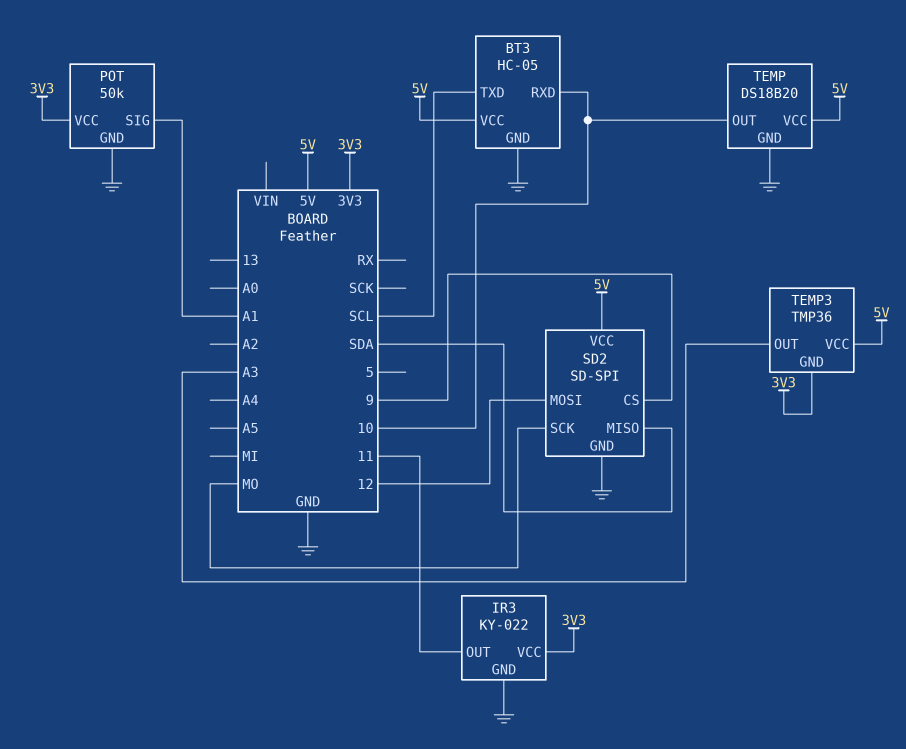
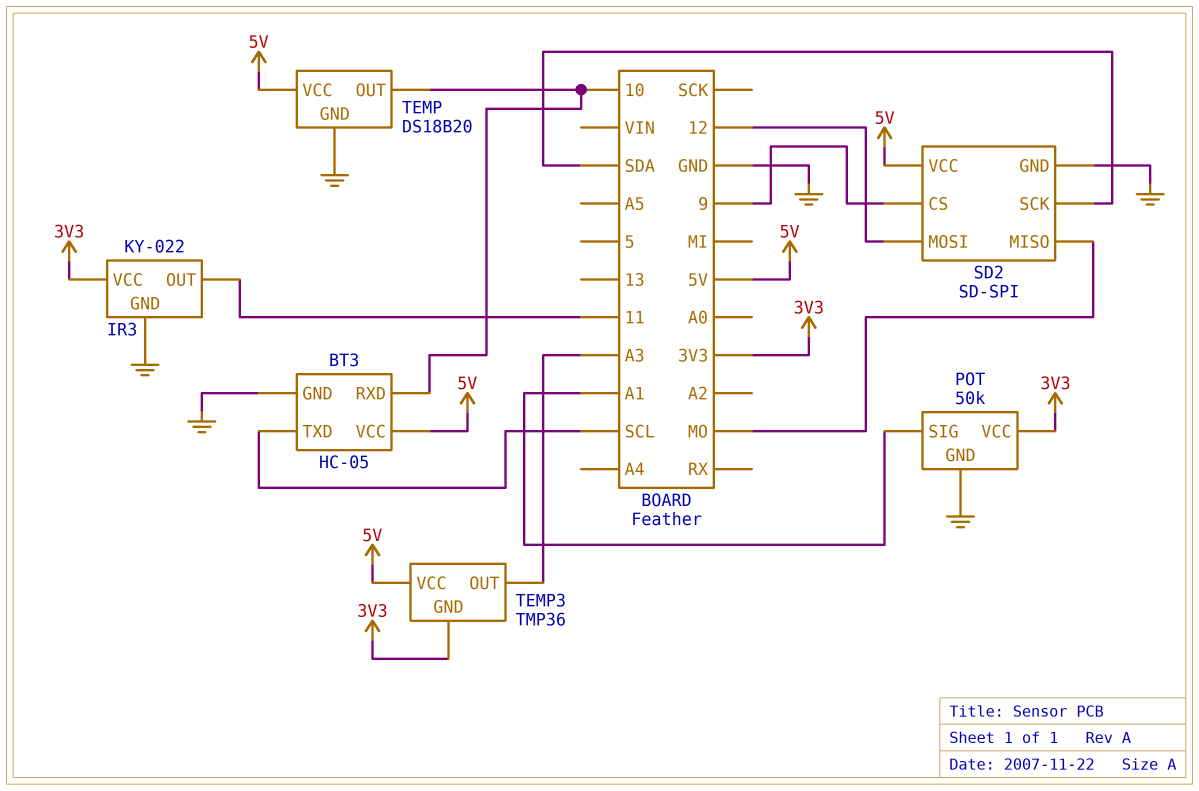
SD2 pin MISO: SDA -> MO
SD2 pin SCK: MO -> SDA

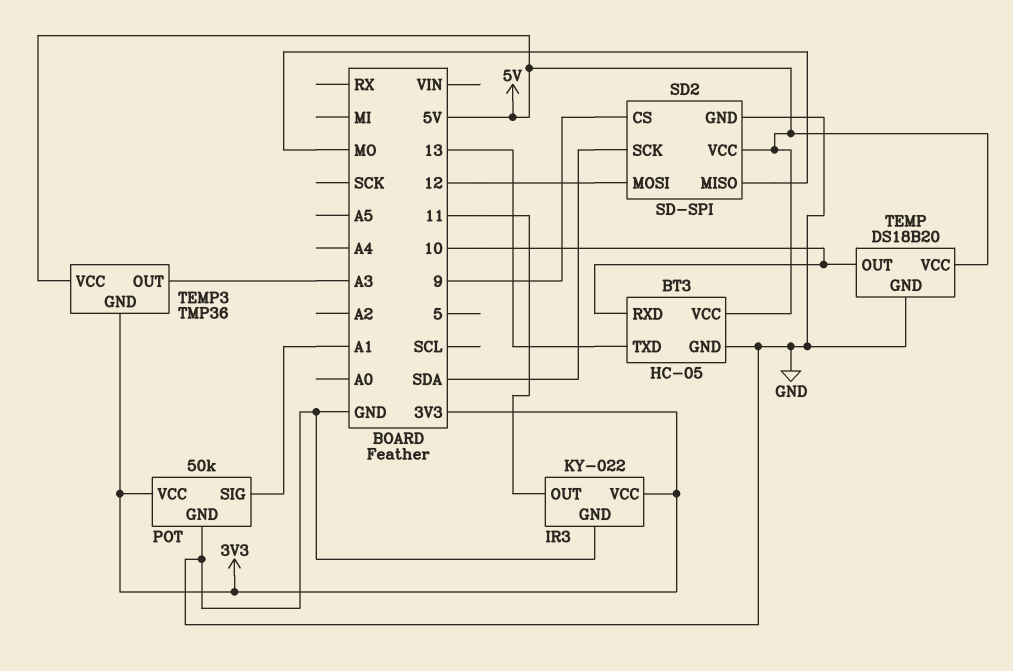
BT3 pin TXD: SCL -> 13

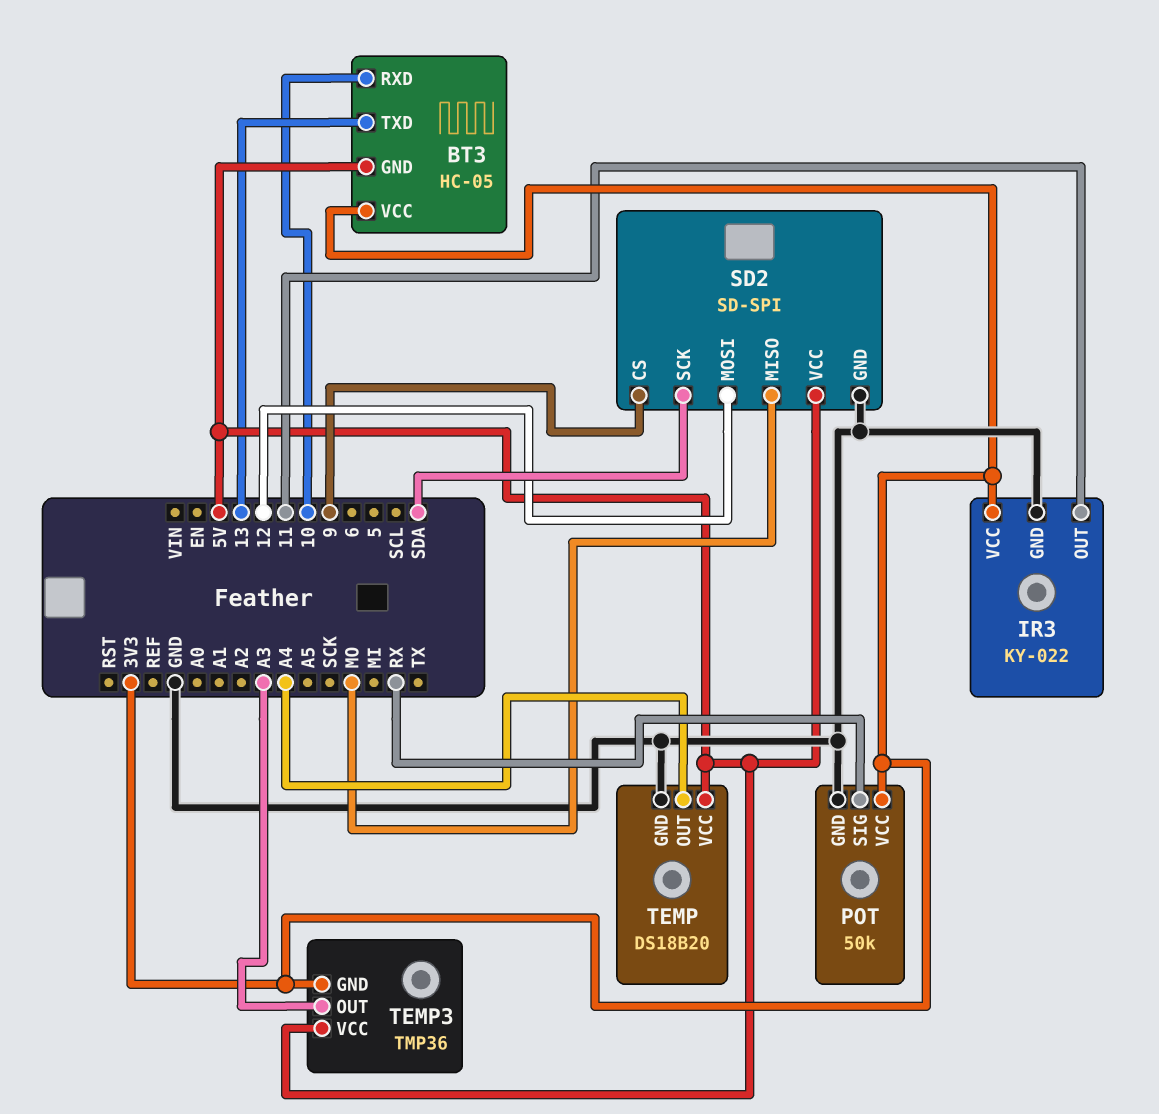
BT3 pin GND: GND -> 5V
BT3 pin VCC: 5V -> 3V3
POT pin SIG: A1 -> RX
TEMP pin OUT: 10 -> A4

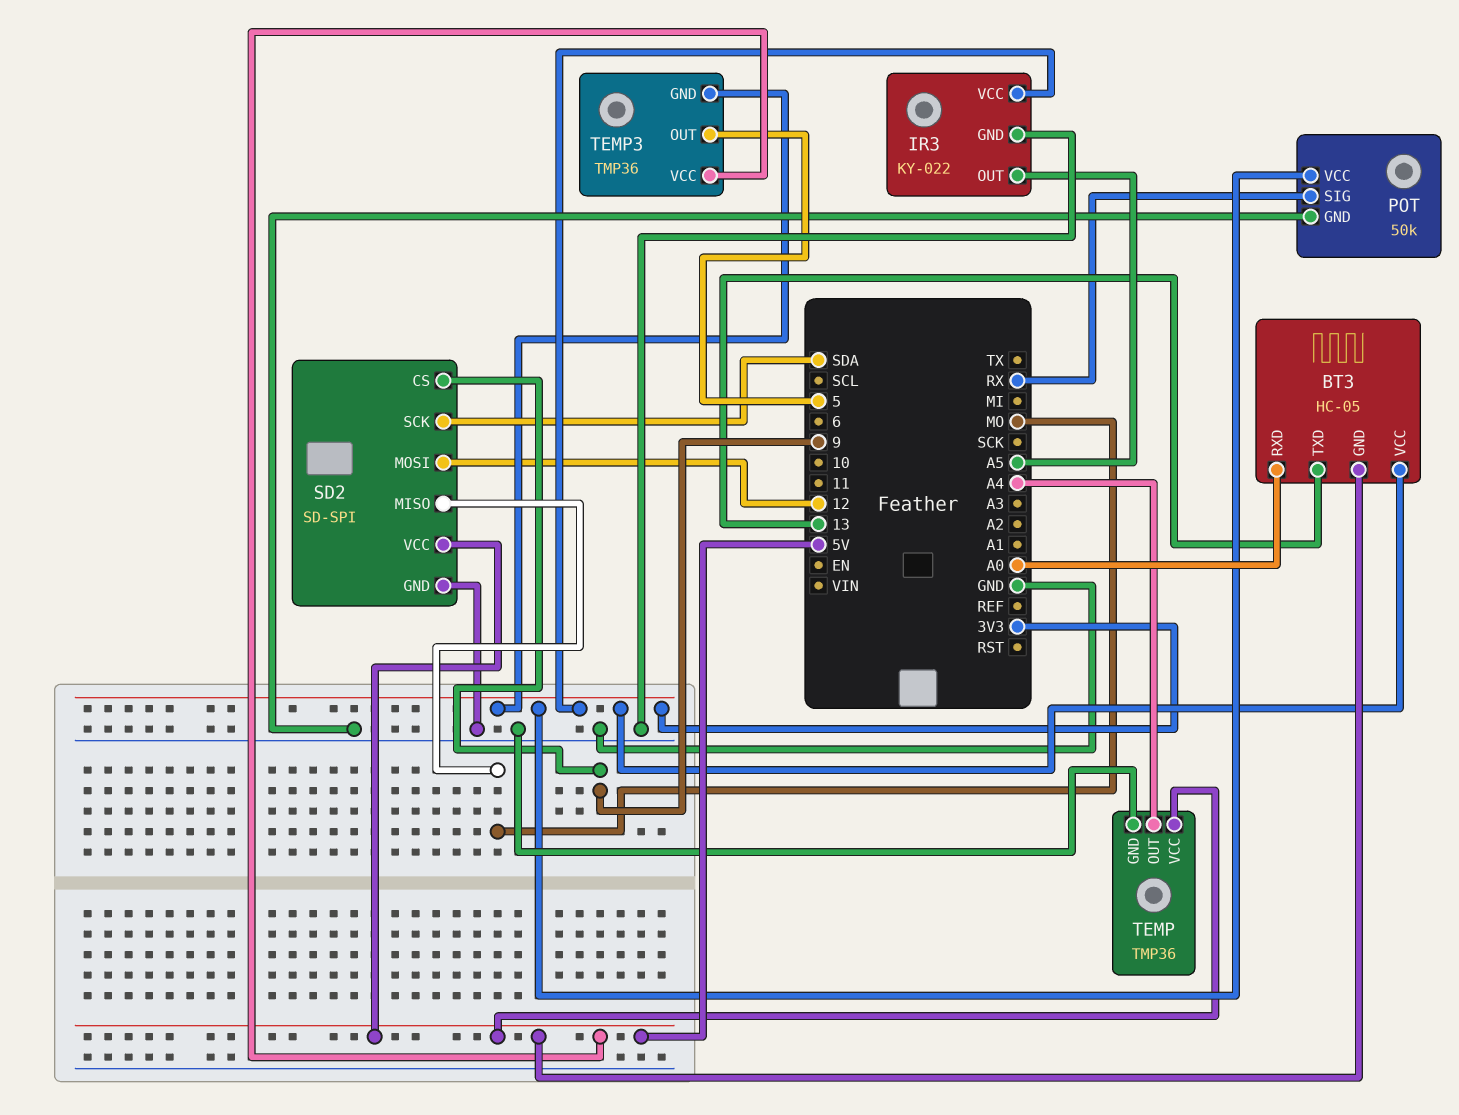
BT3 pin RXD: 10 -> A0
IR3 pin OUT: 11 -> A5
TEMP: DS18B20 -> TMP36
TEMP3 pin OUT: A3 -> 5

